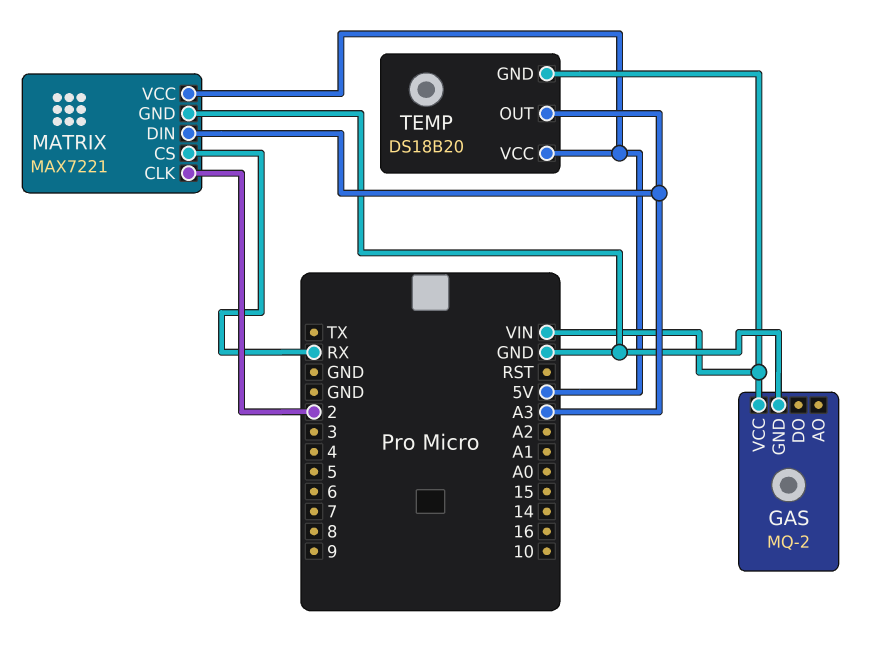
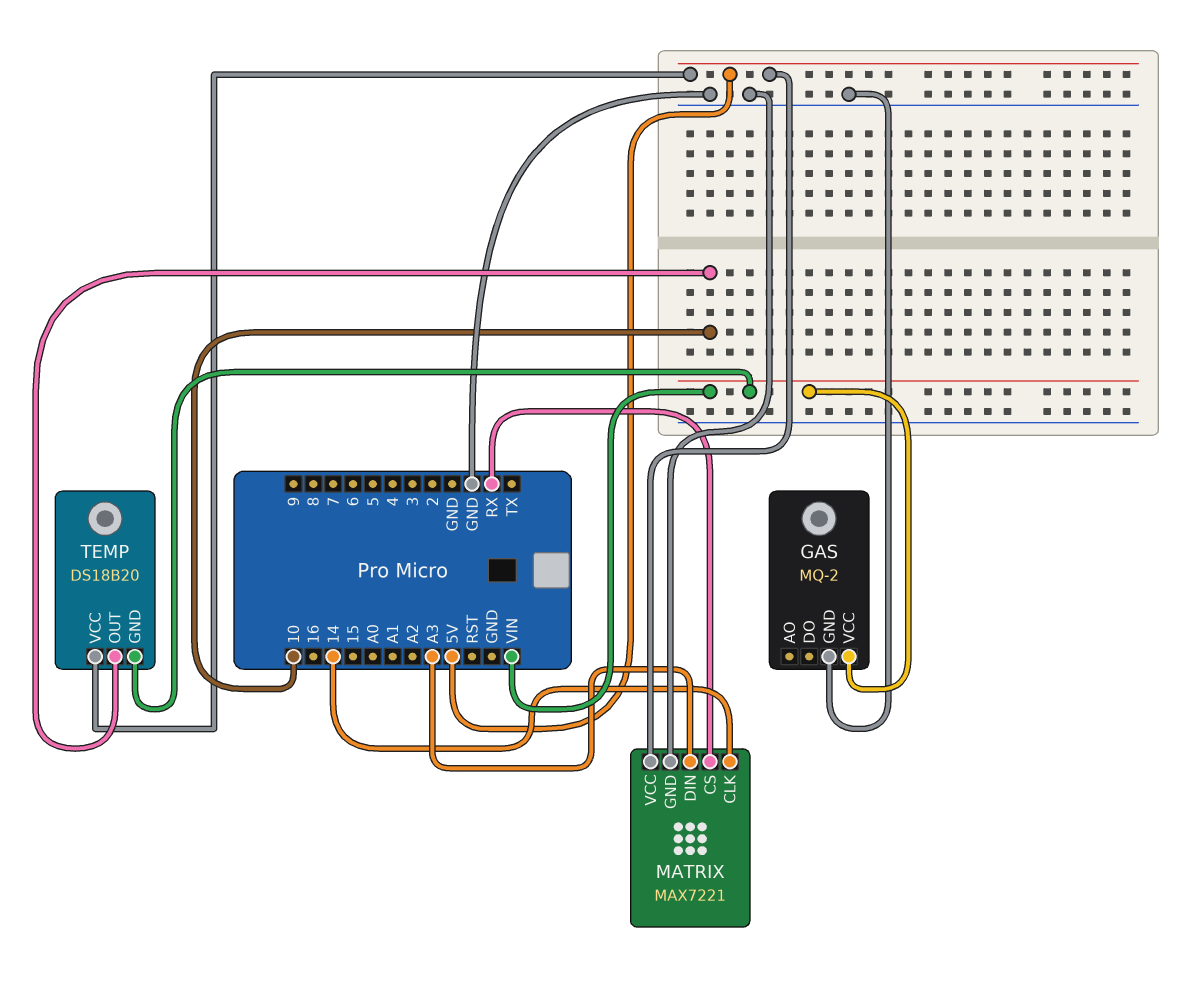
MATRIX pin CLK: 2 -> 14
TEMP pin OUT: A3 -> 10

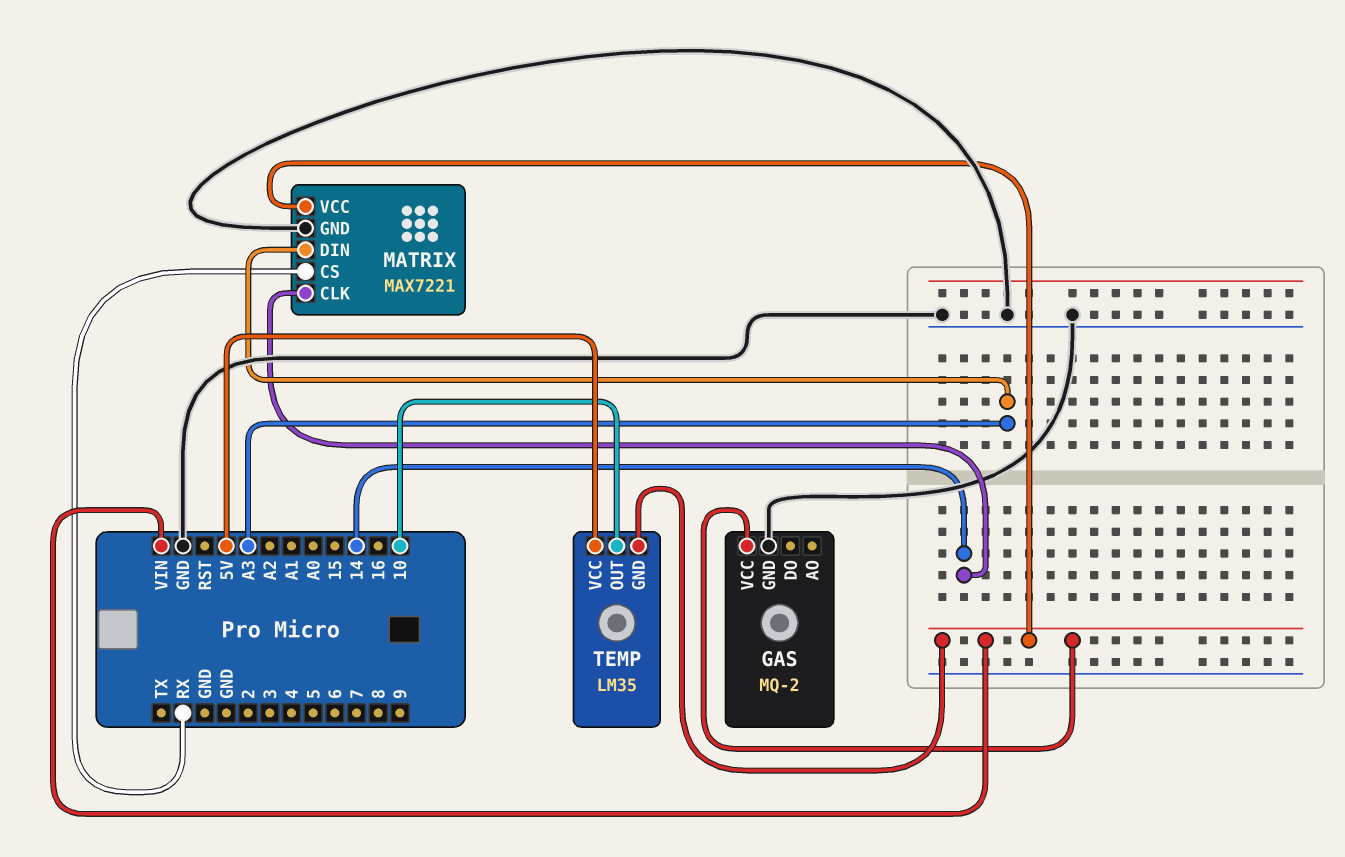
MATRIX pin VCC: 5V -> VIN
TEMP: DS18B20 -> LM35

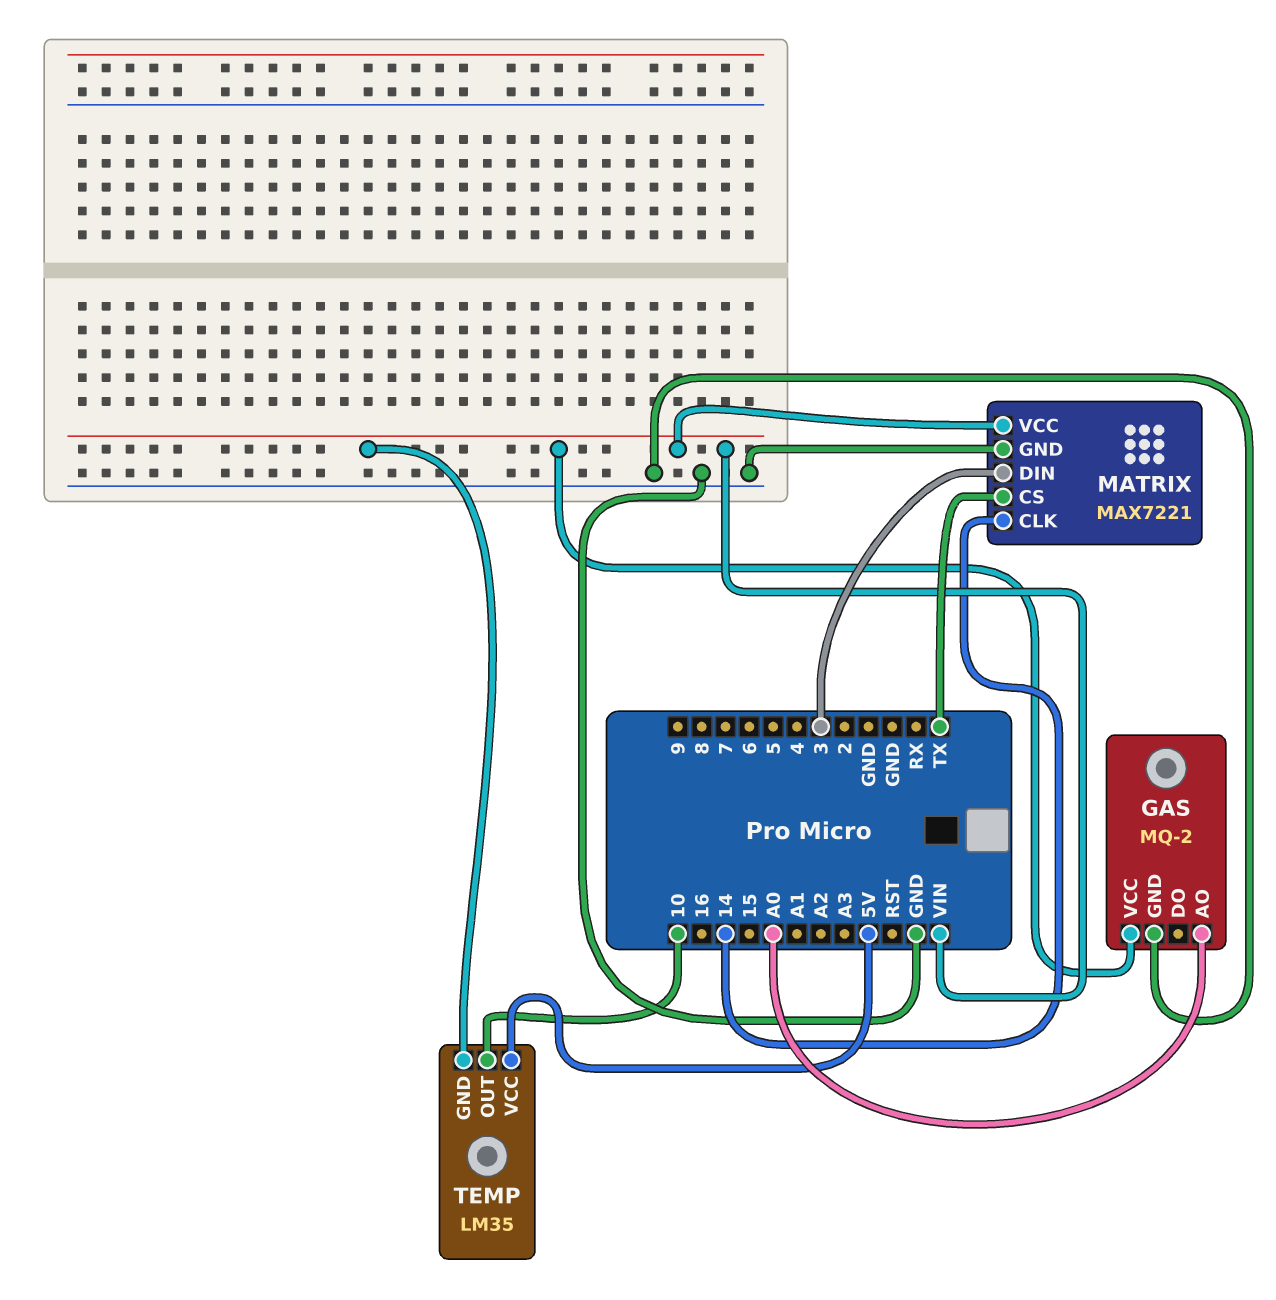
GAS pin AO: none -> A0
MATRIX pin CS: RX -> TX
MATRIX pin DIN: A3 -> 3

